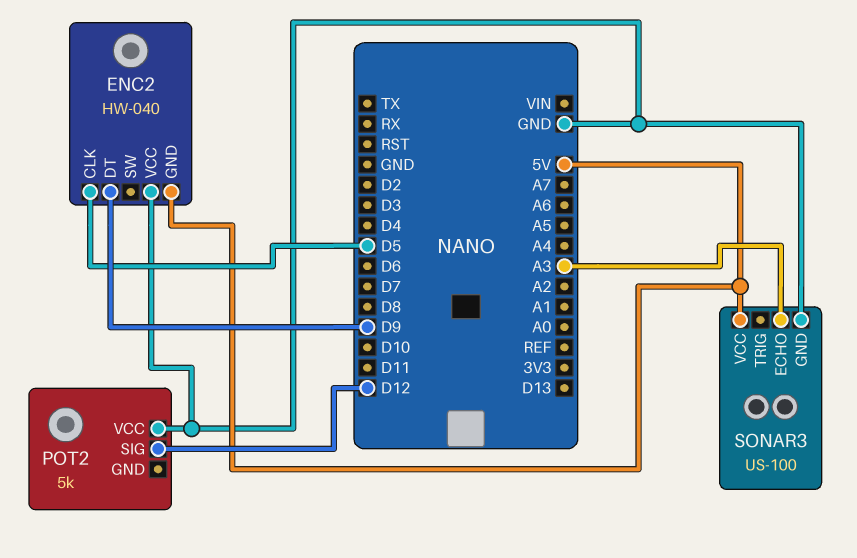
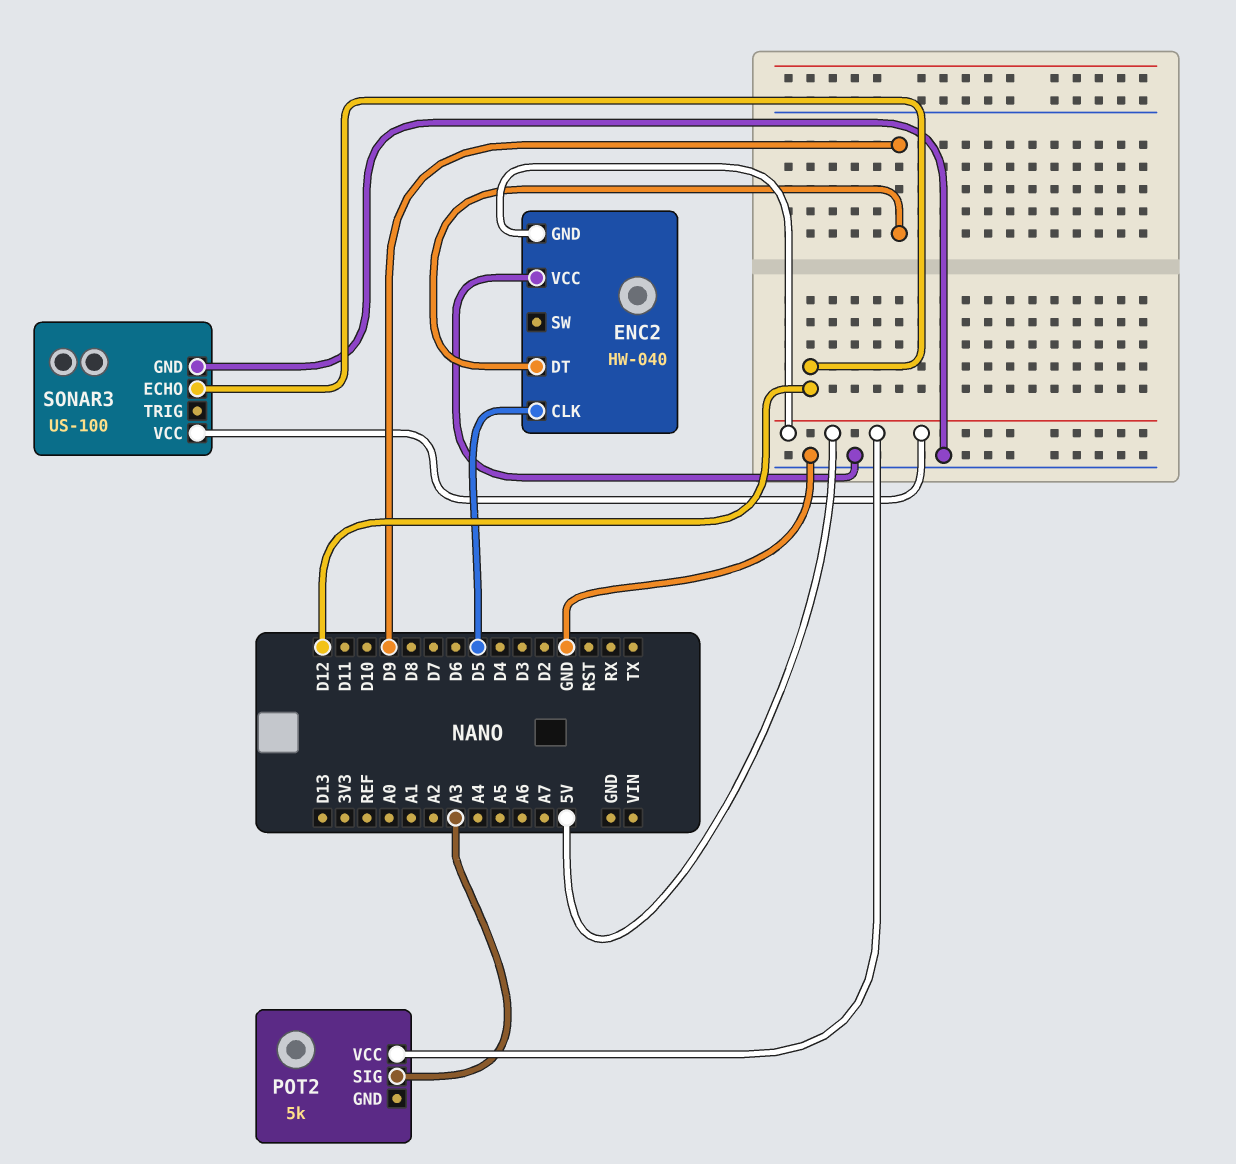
POT2 pin SIG: D12 -> A3
POT2 pin VCC: GND -> 5V
SONAR3 pin ECHO: A3 -> D12

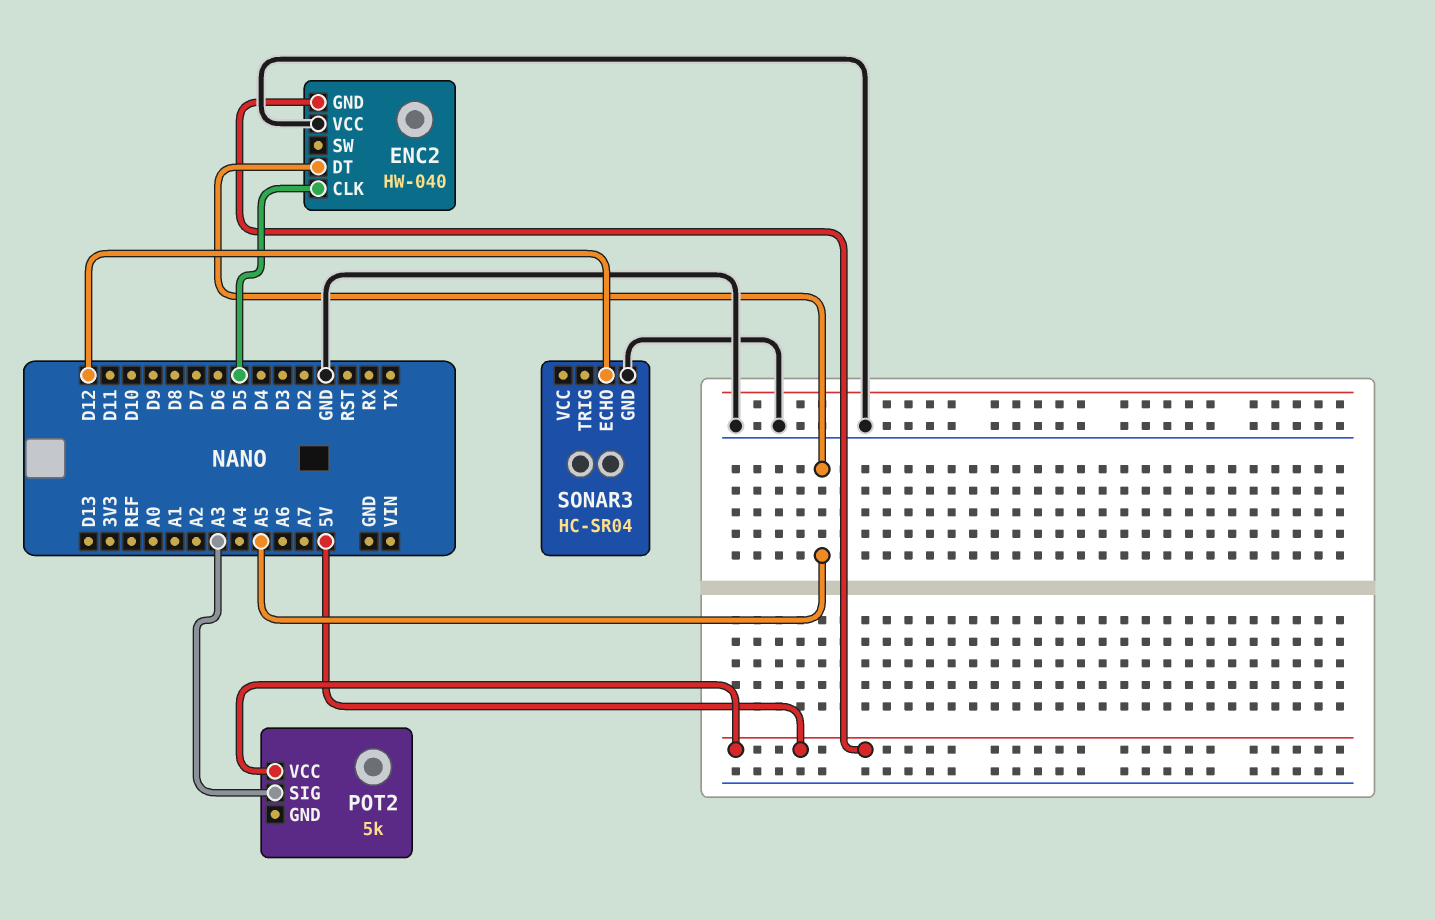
ENC2 pin DT: D9 -> A5
SONAR3: US-100 -> HC-SR04
SONAR3 pin VCC: 5V -> none

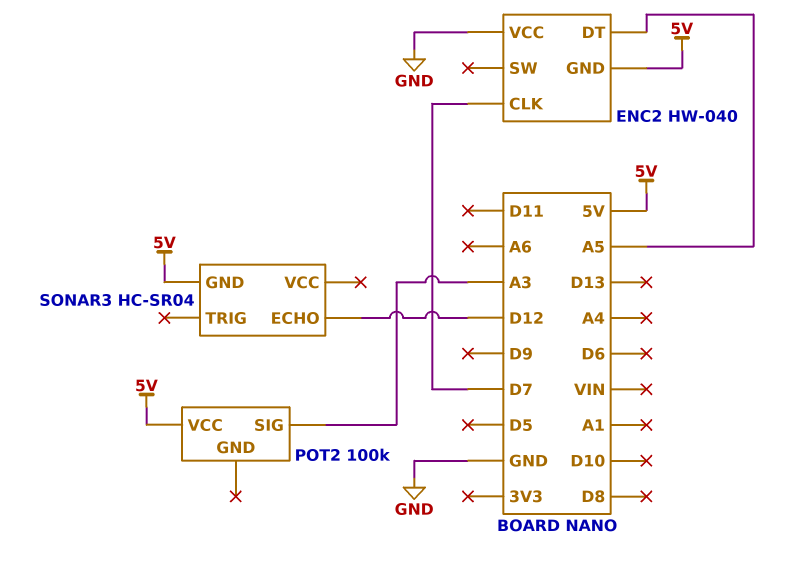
ENC2 pin CLK: D5 -> D7
POT2: 5k -> 100k
SONAR3 pin GND: GND -> 5V

